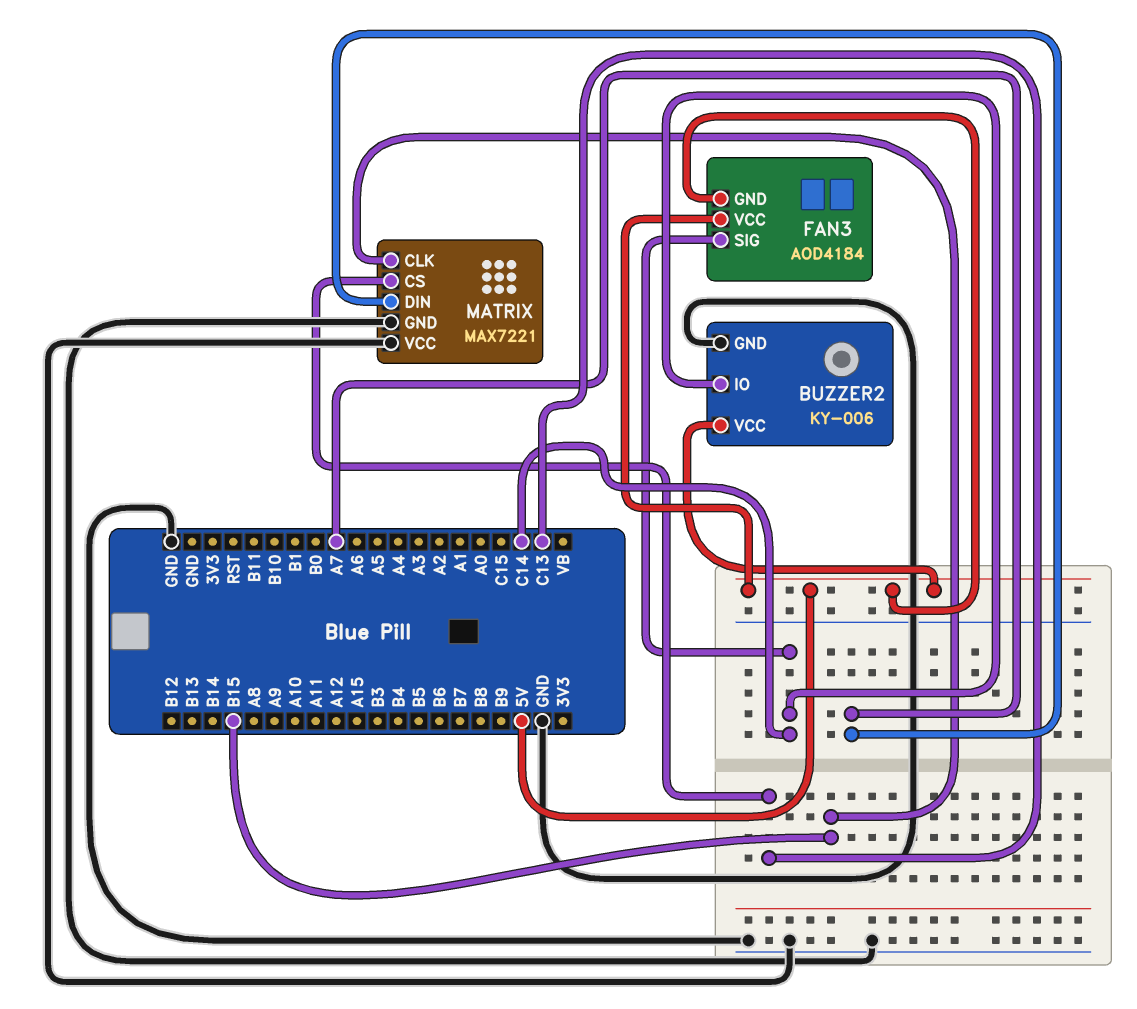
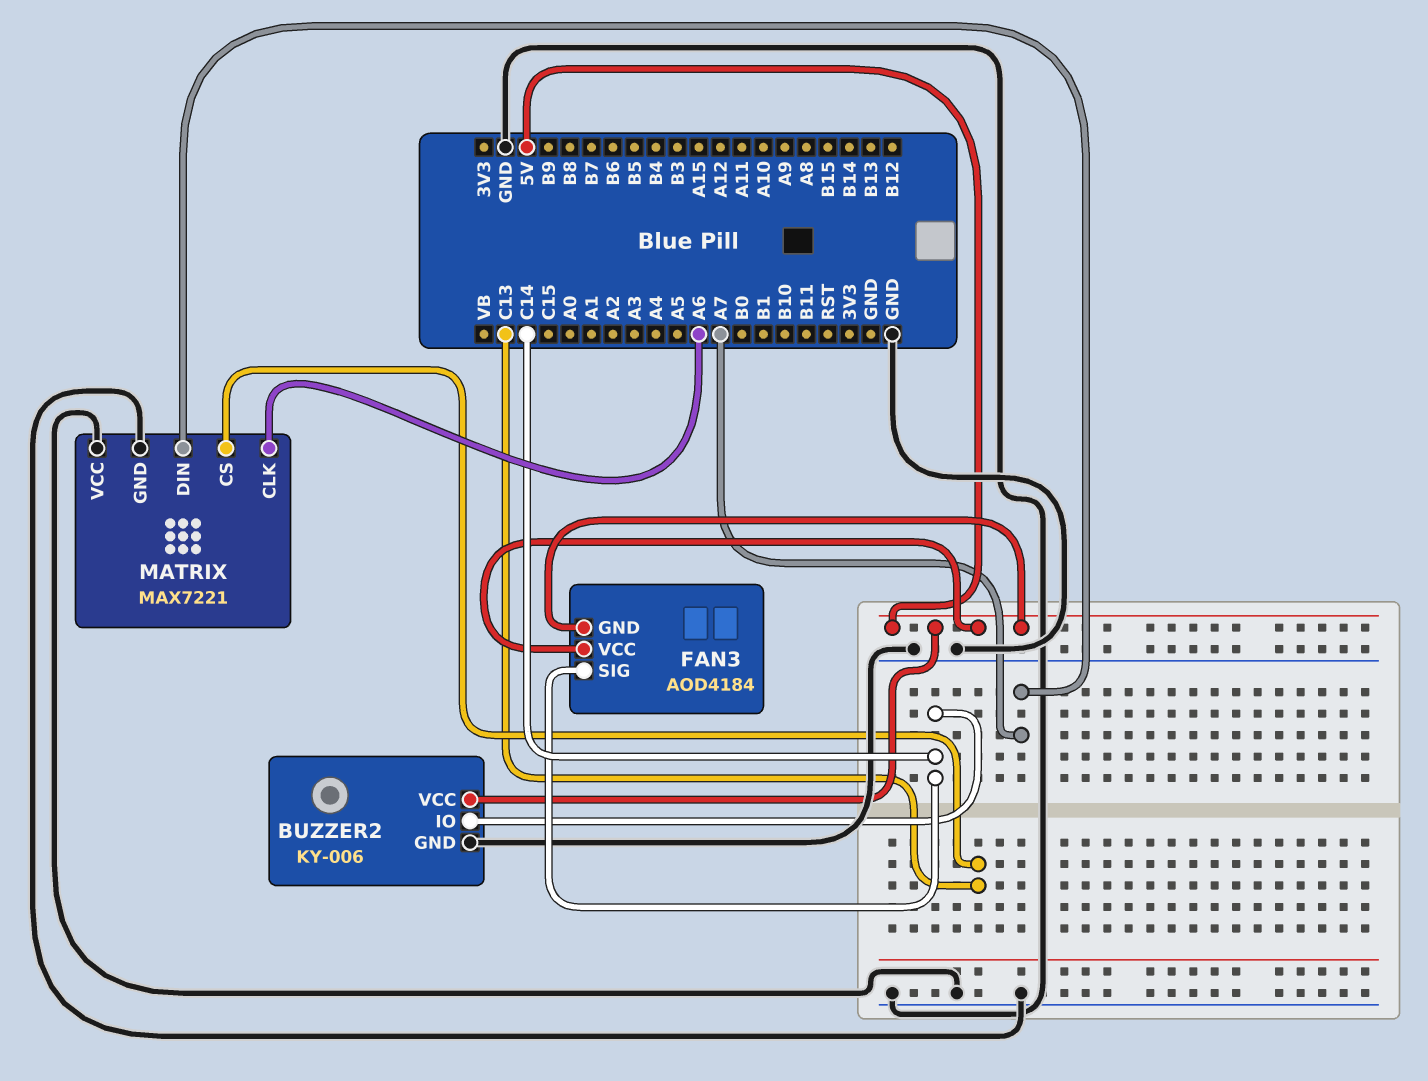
MATRIX pin CLK: B15 -> A6

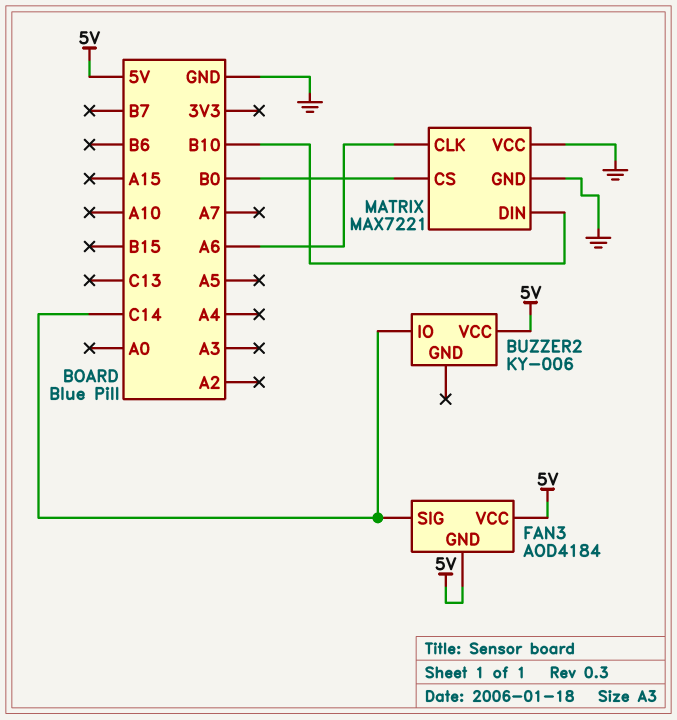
BUZZER2 pin GND: GND -> none
MATRIX pin CS: C13 -> B0
MATRIX pin DIN: A7 -> B10

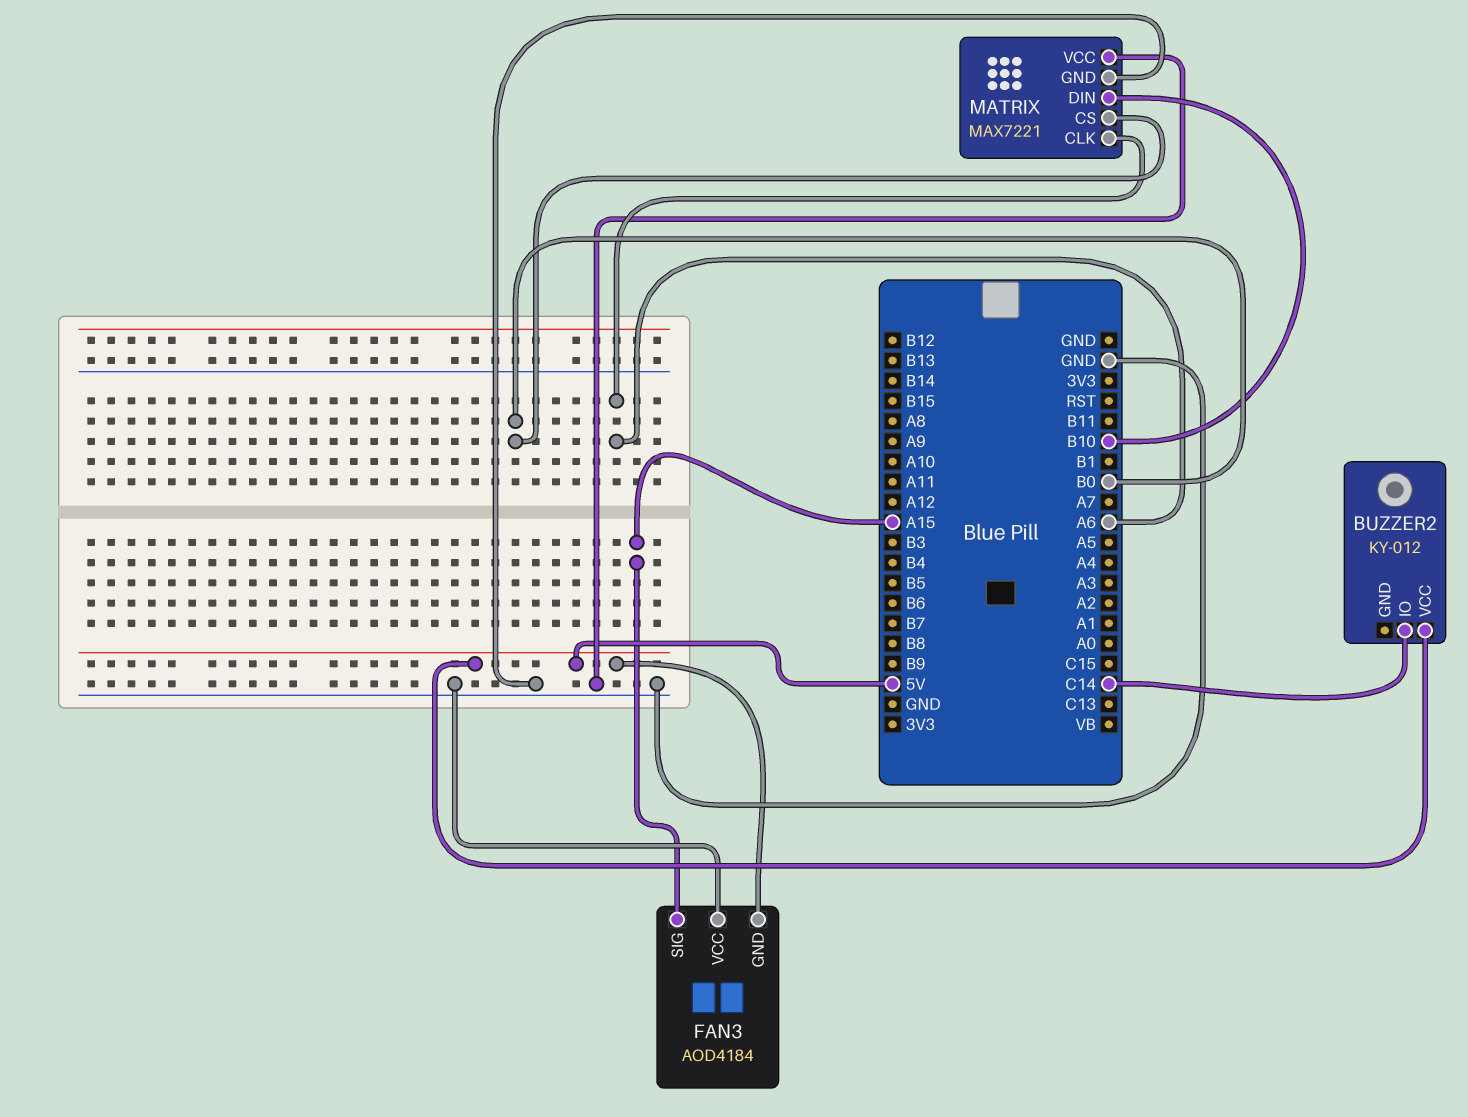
BUZZER2: KY-006 -> KY-012
FAN3 pin SIG: C14 -> A15
FAN3 pin VCC: 5V -> GND

